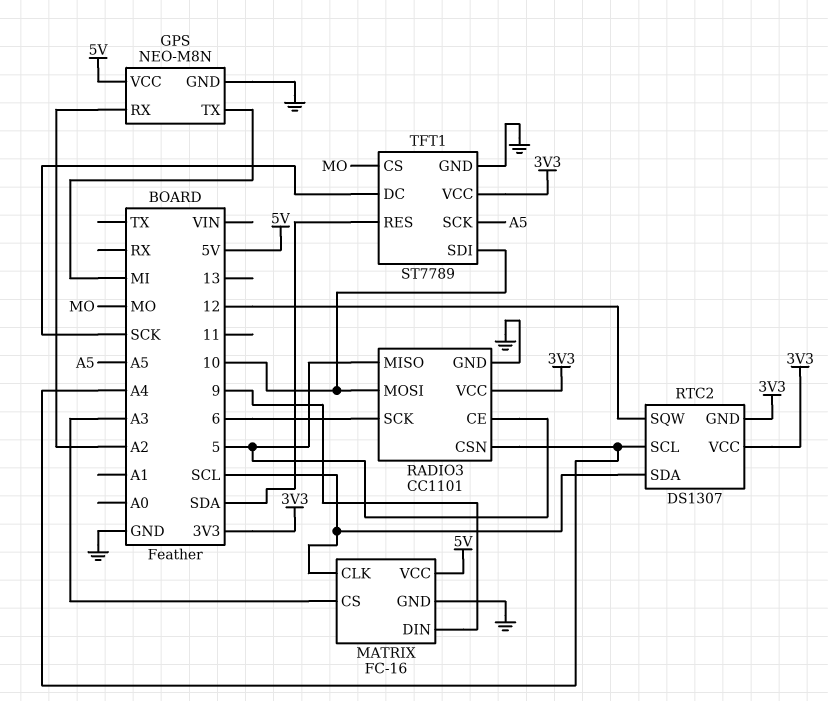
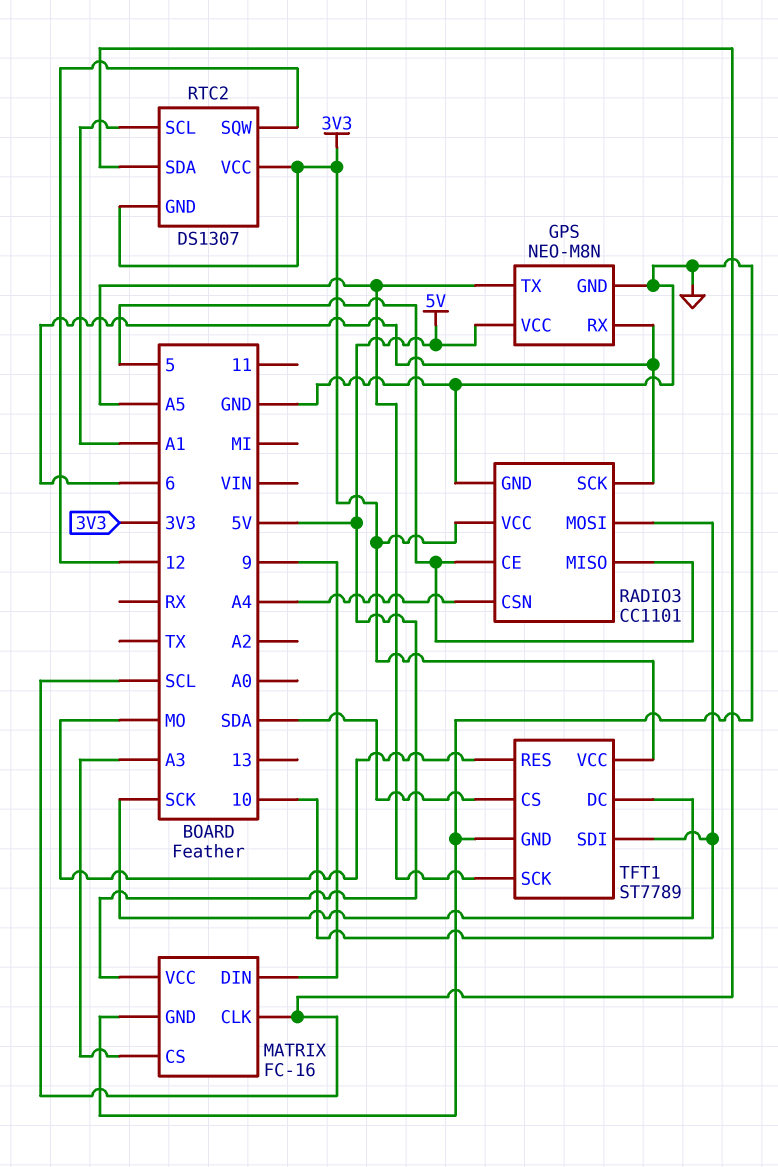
GPS pin RX: A2 -> 6
GPS pin TX: MI -> A5
RTC2 pin SCL: A4 -> A1
TFT1 pin CS: MO -> SDA
TFT1 pin RES: SDA -> MO

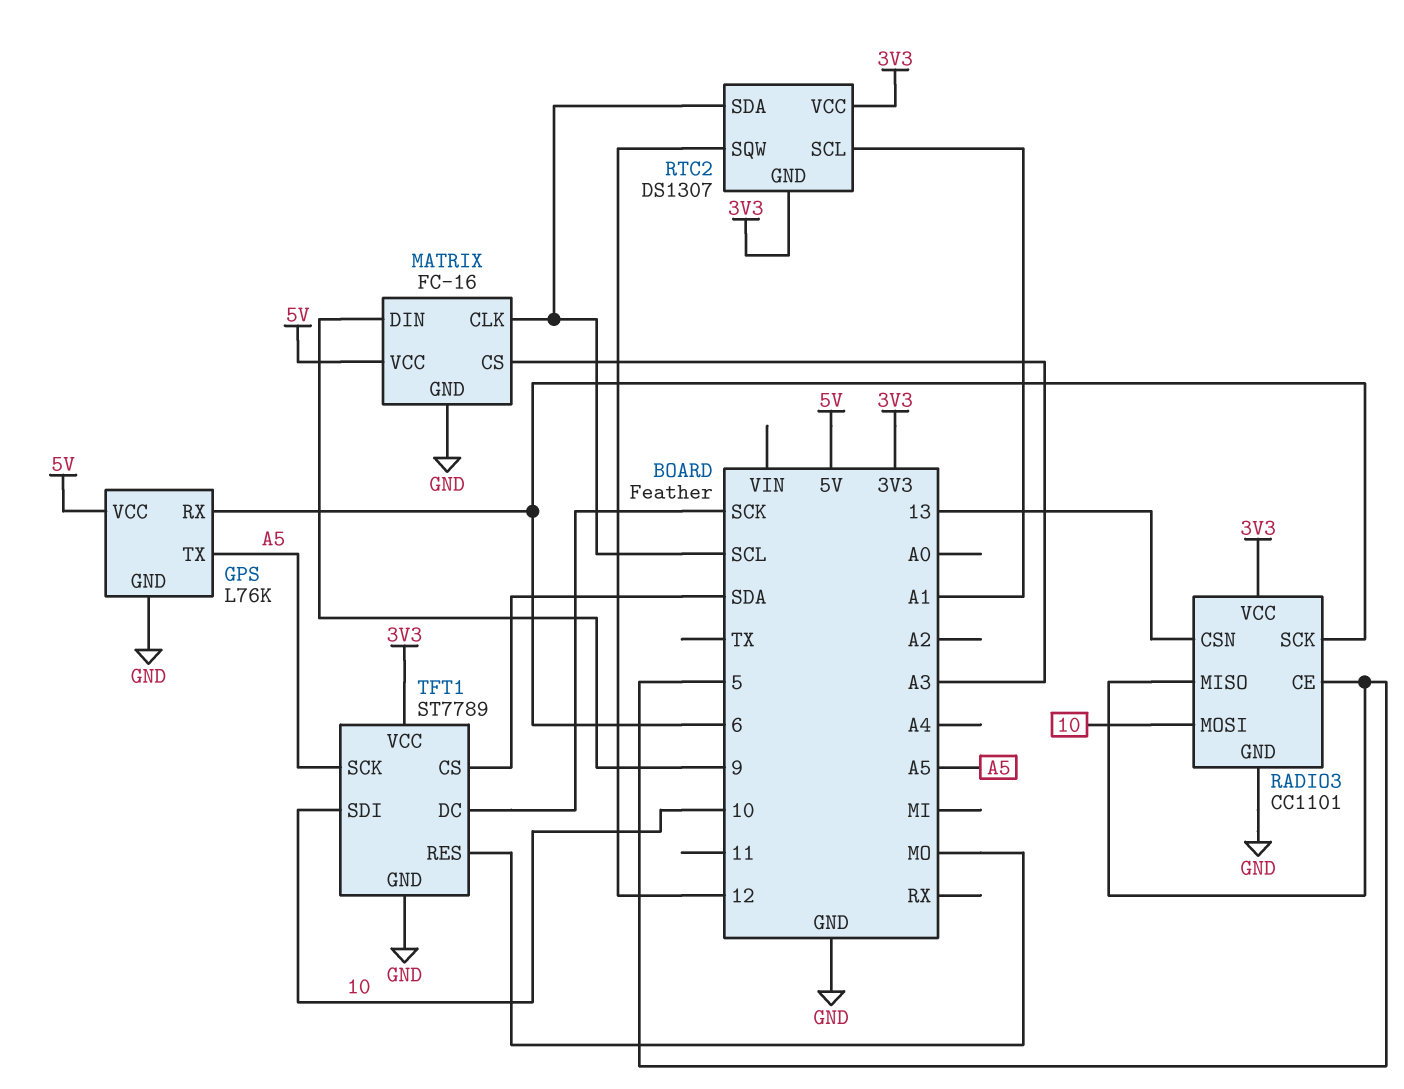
GPS: NEO-M8N -> L76K
RADIO3 pin CSN: A4 -> 13

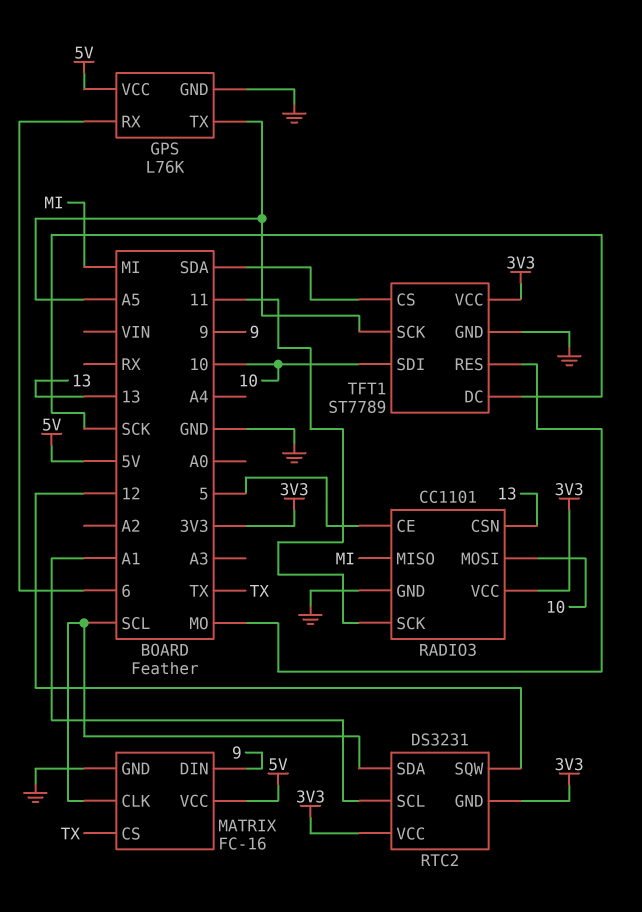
MATRIX pin CS: A3 -> TX
RADIO3 pin MISO: 5 -> MI
RADIO3 pin SCK: 6 -> 11
RTC2: DS1307 -> DS3231

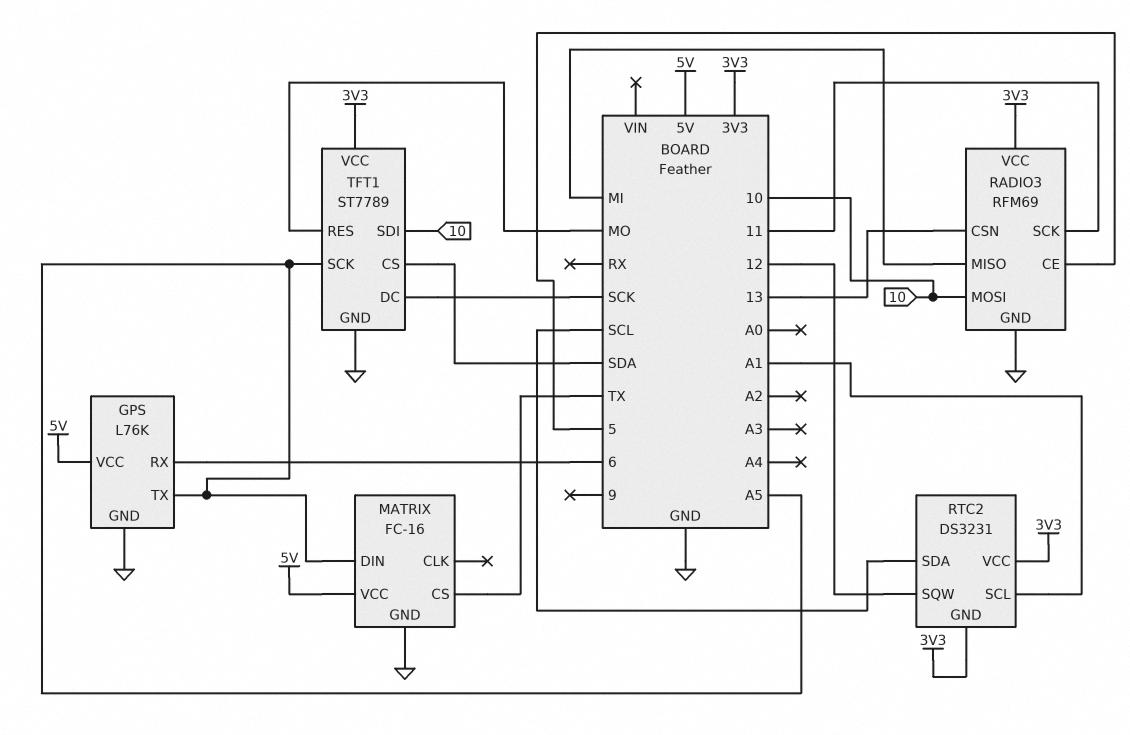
MATRIX pin CLK: SCL -> none
MATRIX pin DIN: 9 -> A5
RADIO3: CC1101 -> RFM69

